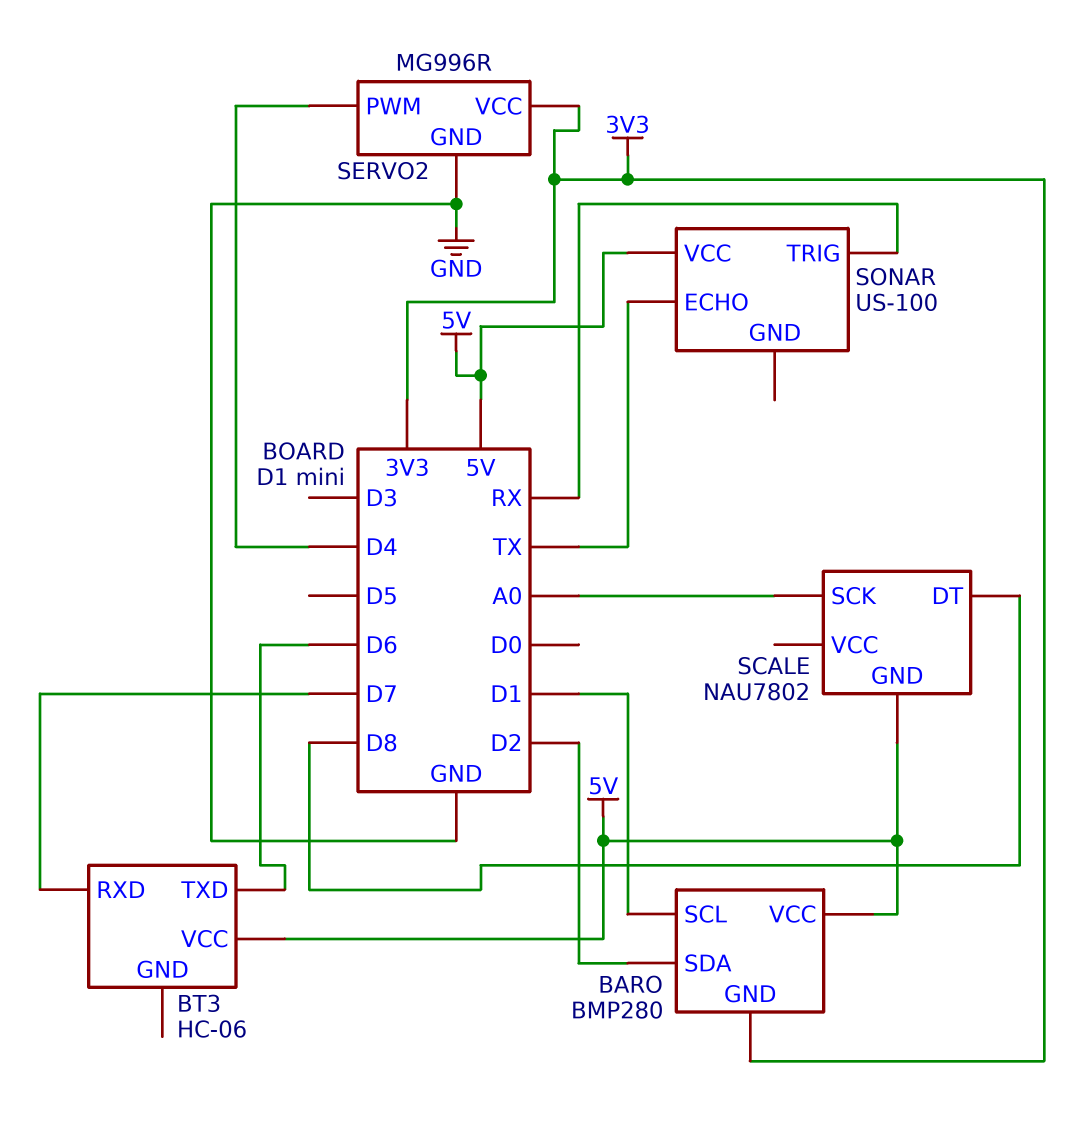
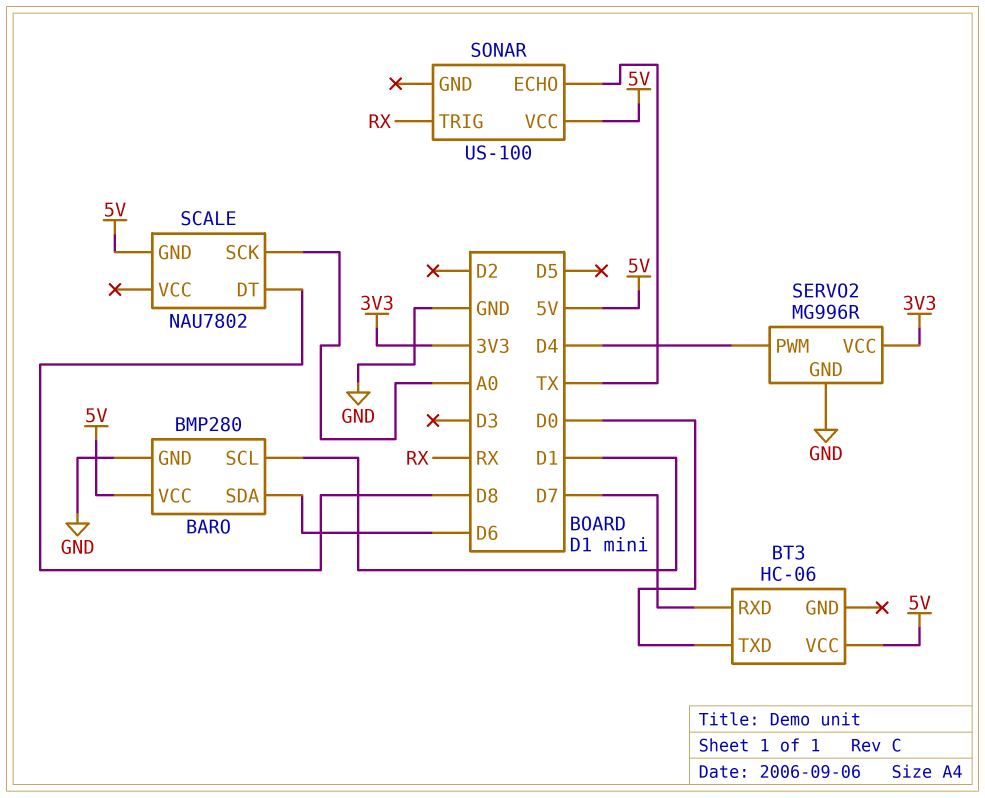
BARO pin GND: 3V3 -> GND
BARO pin SDA: D2 -> D6
BT3 pin TXD: D6 -> D0

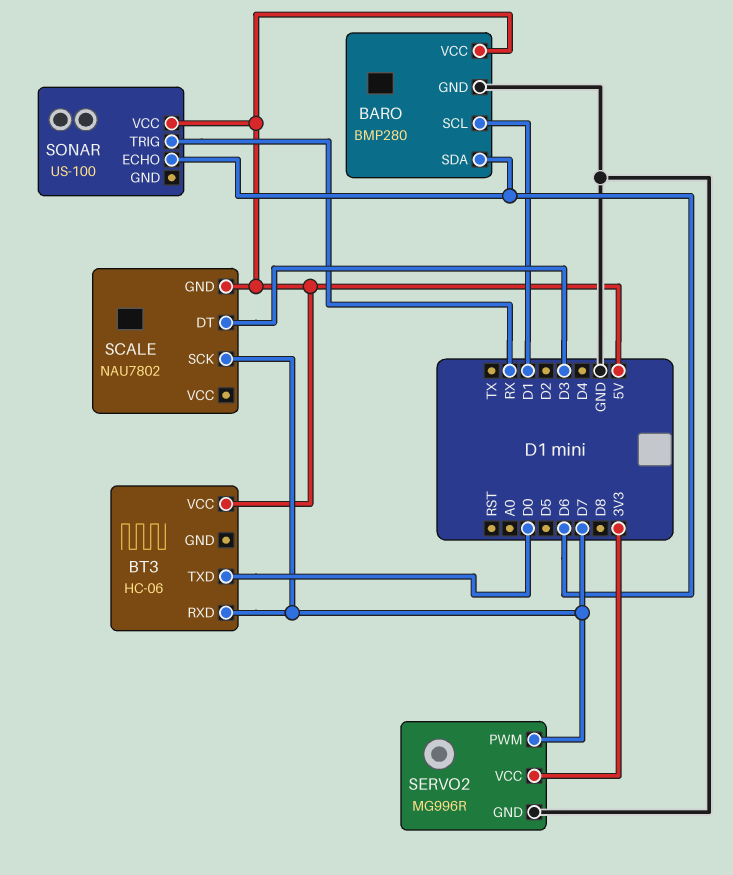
SCALE pin DT: D8 -> D3
SCALE pin SCK: A0 -> D7
SERVO2 pin PWM: D4 -> D7
SONAR pin ECHO: TX -> D6

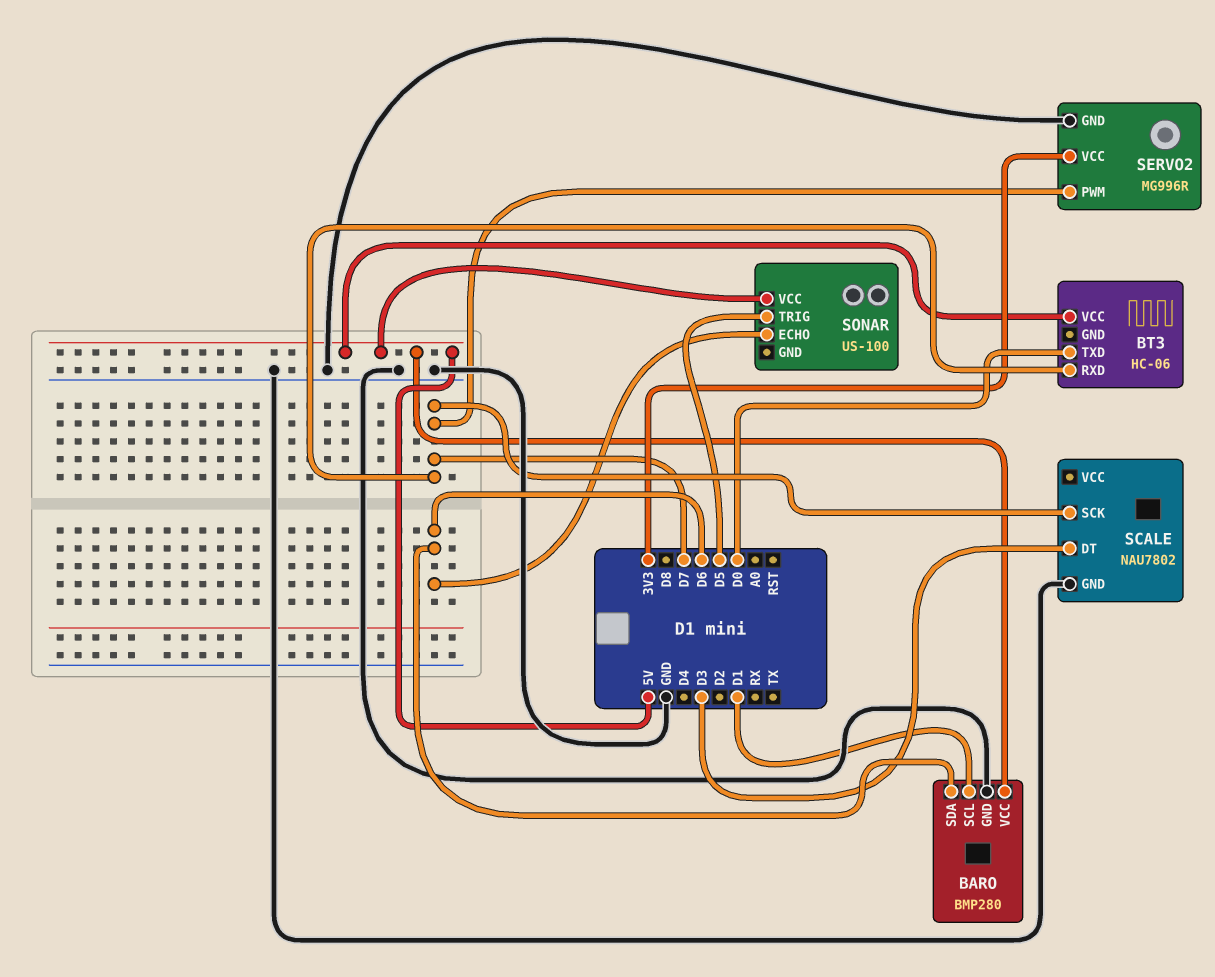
SCALE pin GND: 5V -> GND
SONAR pin TRIG: RX -> D5

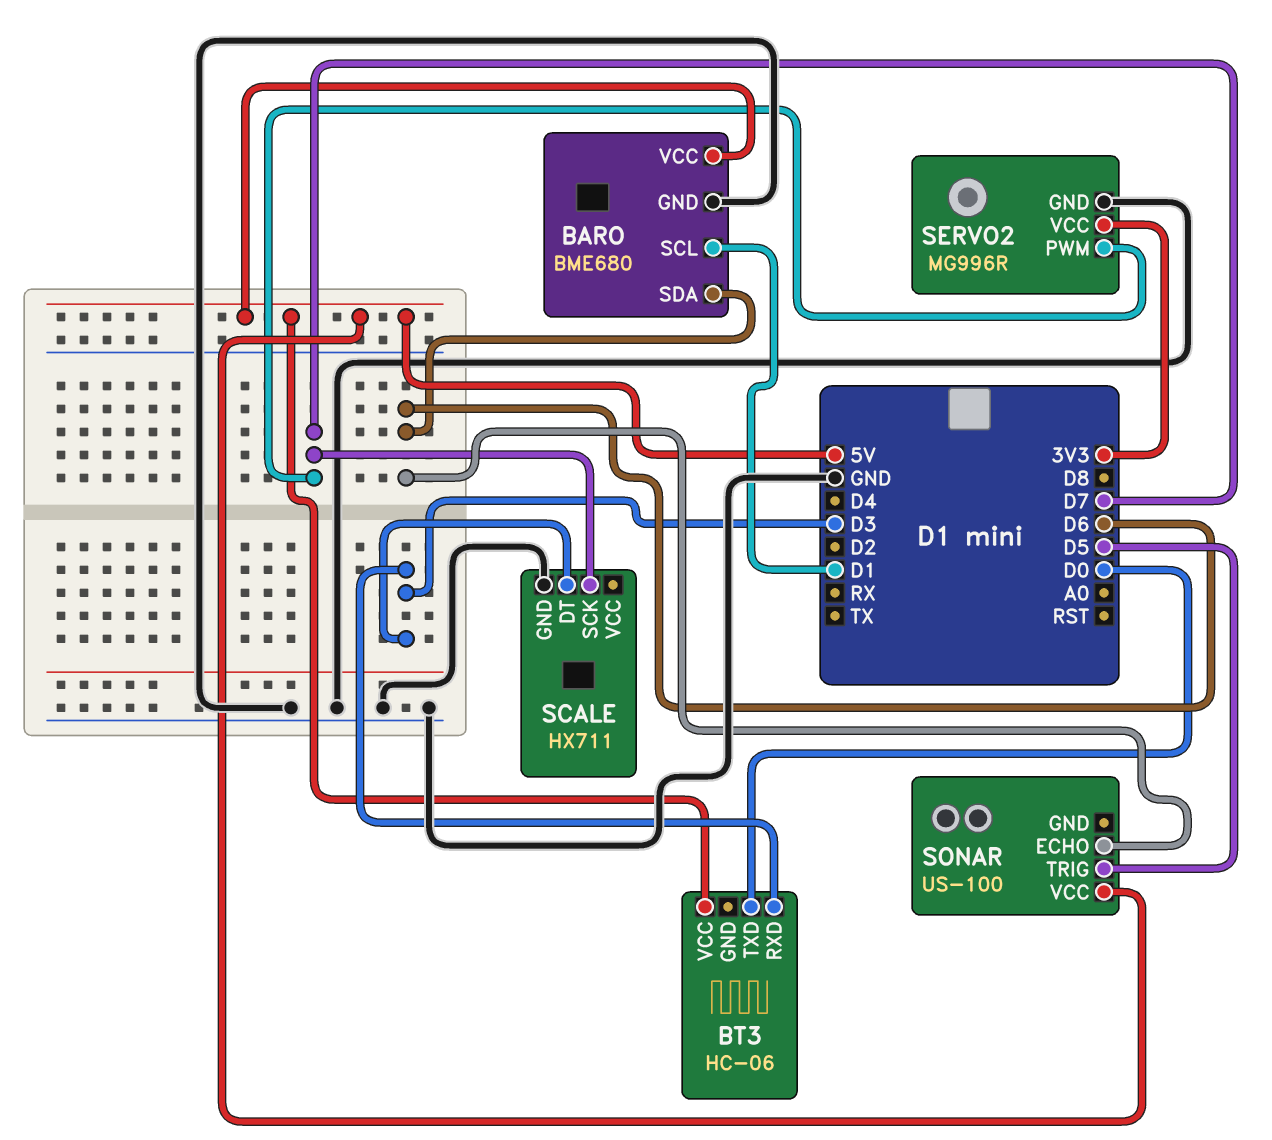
BARO: BMP280 -> BME680
BT3 pin RXD: D7 -> D3
SCALE: NAU7802 -> HX711

